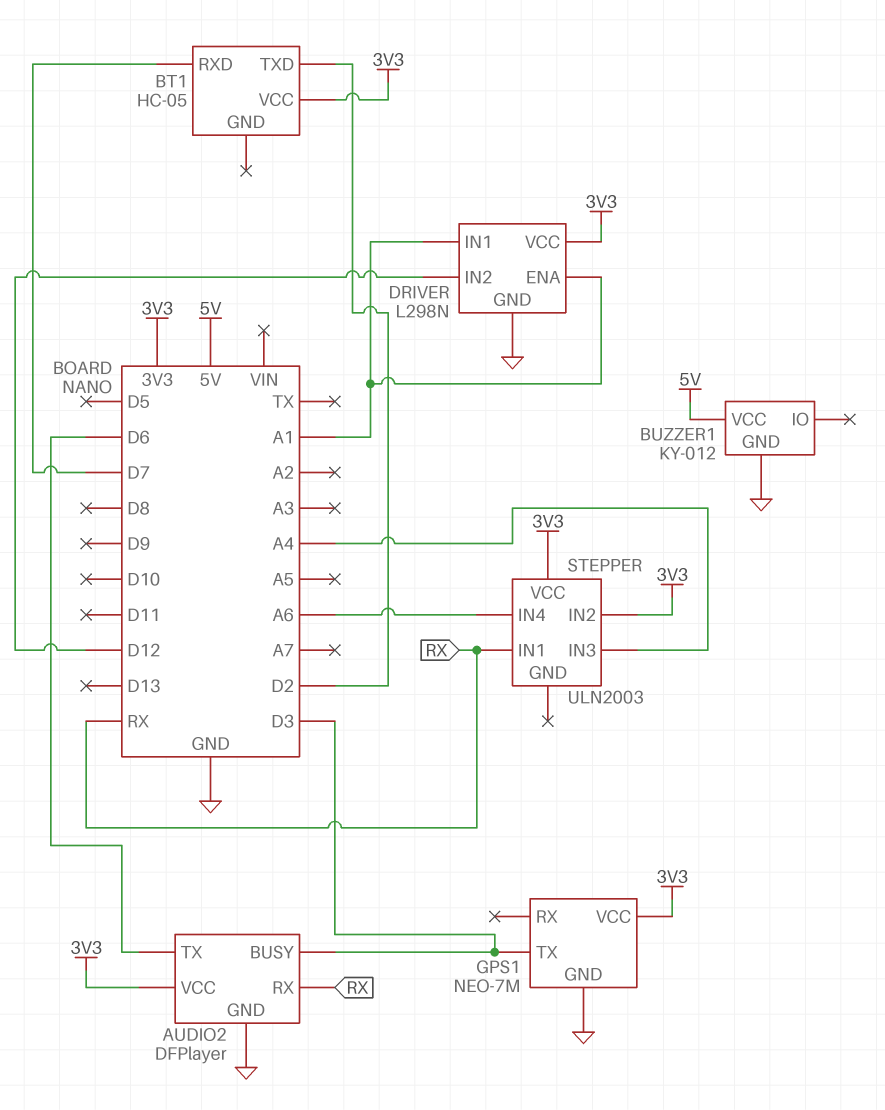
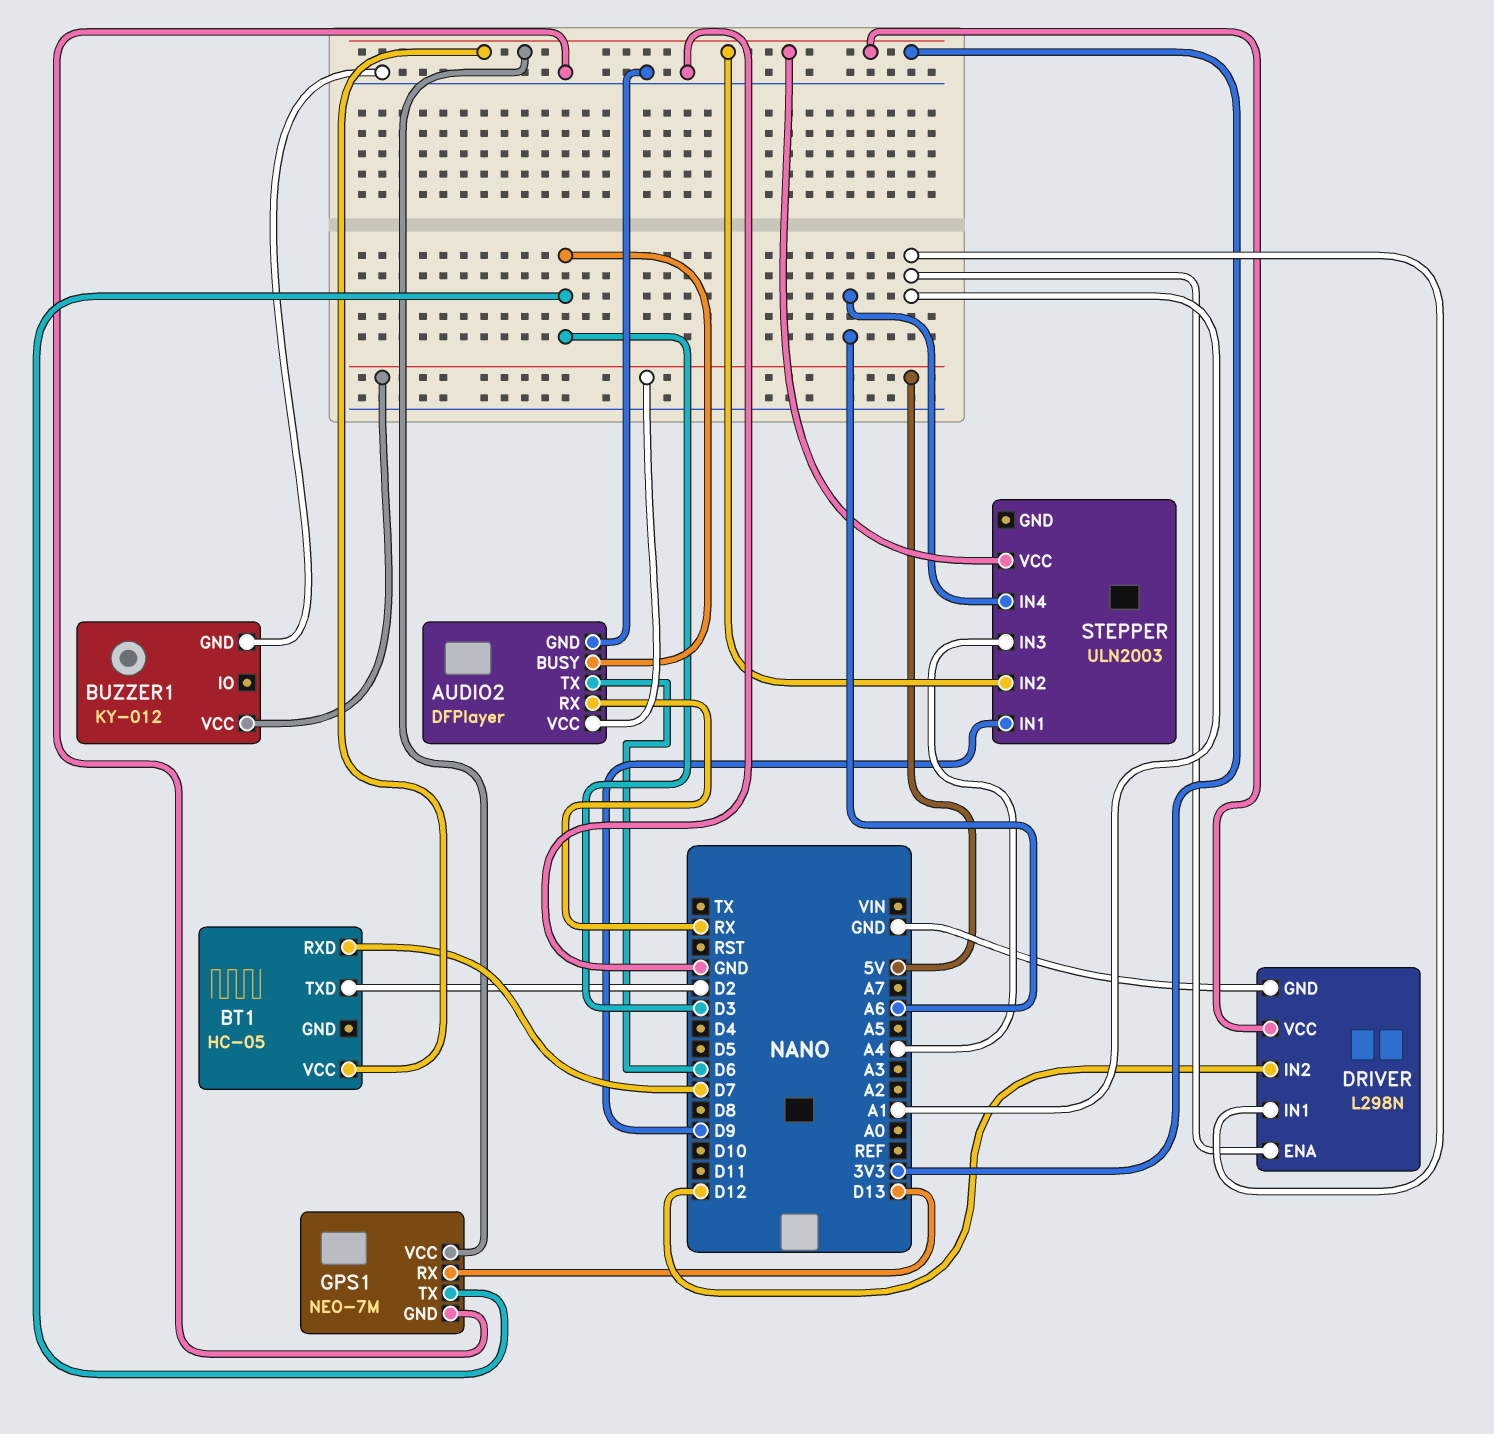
AUDIO2 pin VCC: 3V3 -> 5V
GPS1 pin RX: none -> D13
STEPPER pin IN1: RX -> D9

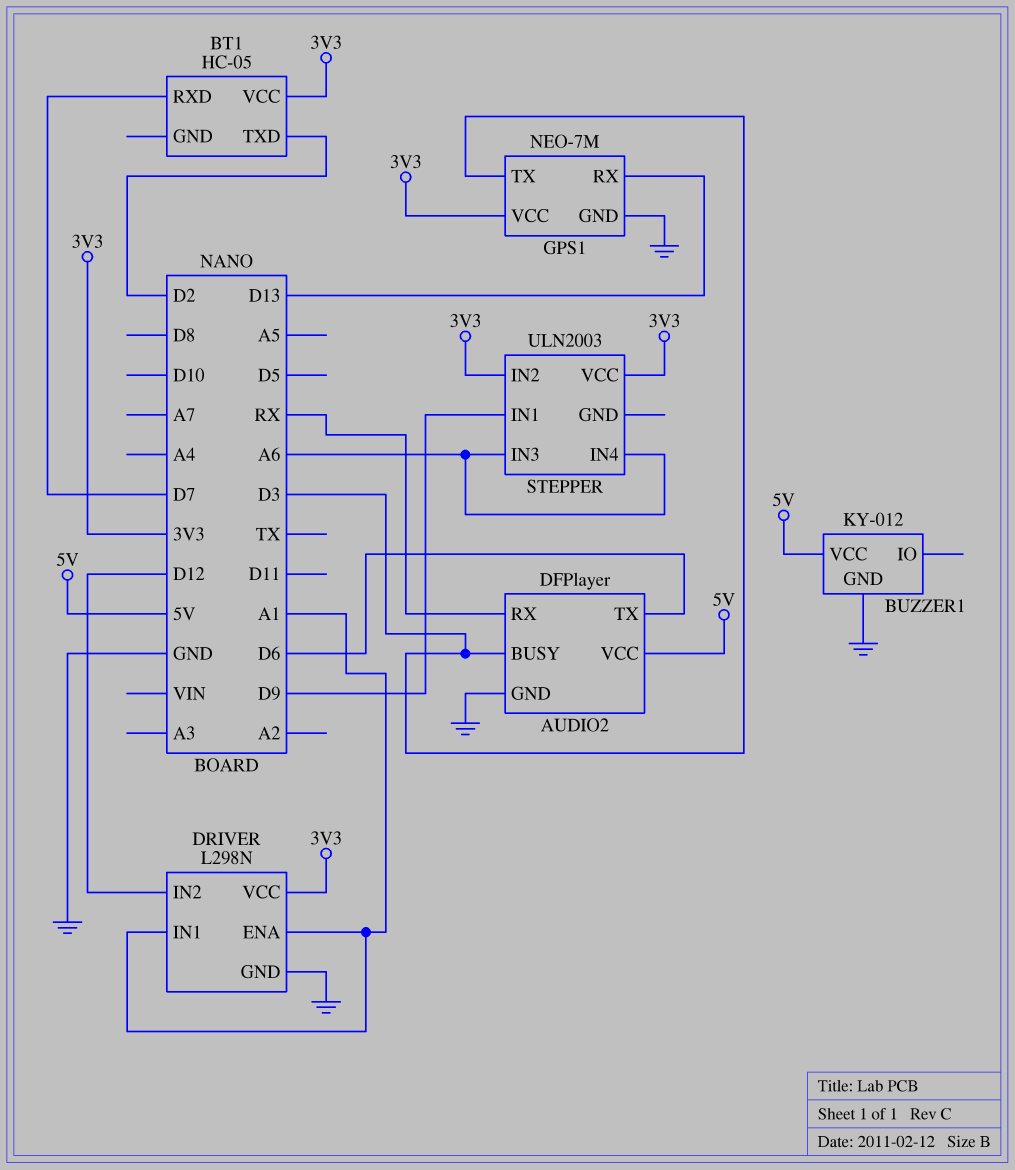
STEPPER pin IN3: A4 -> A6

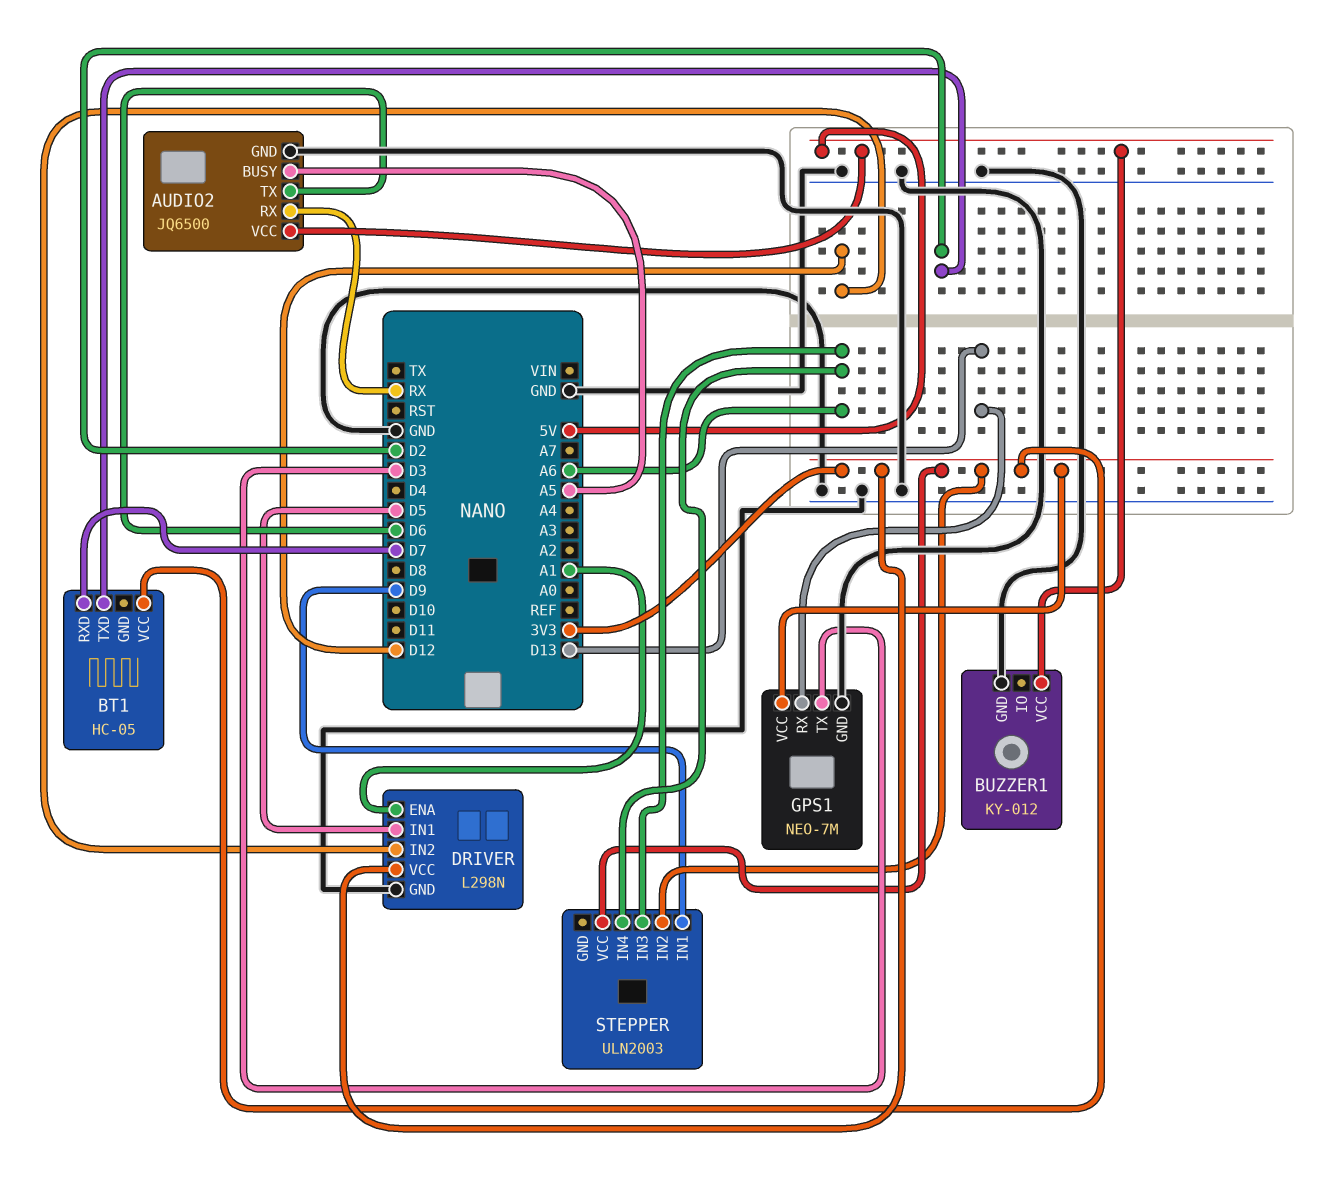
AUDIO2: DFPlayer -> JQ6500
AUDIO2 pin BUSY: D3 -> A5
DRIVER pin IN1: A1 -> D5

